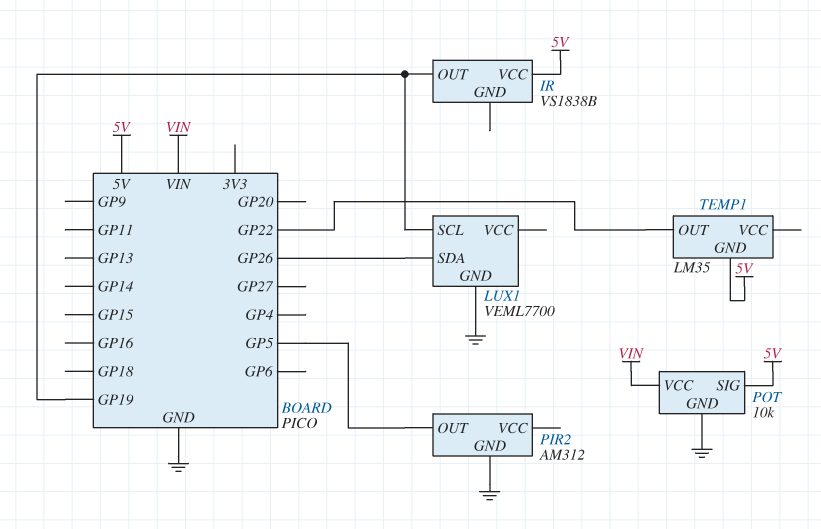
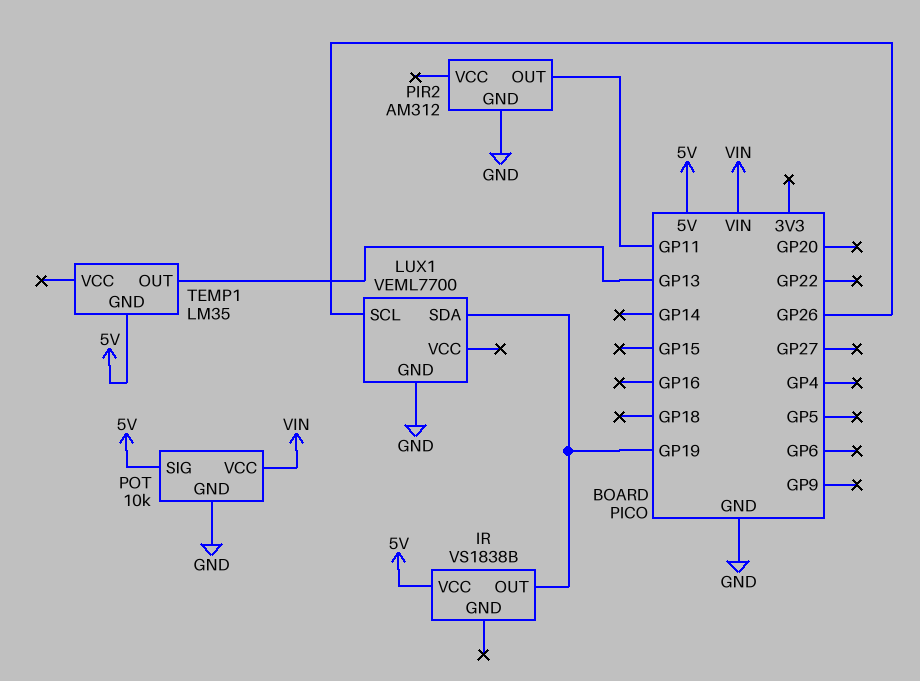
LUX1 pin SCL: GP19 -> GP26
LUX1 pin SDA: GP26 -> GP19
PIR2 pin OUT: GP5 -> GP11
TEMP1 pin OUT: GP22 -> GP13

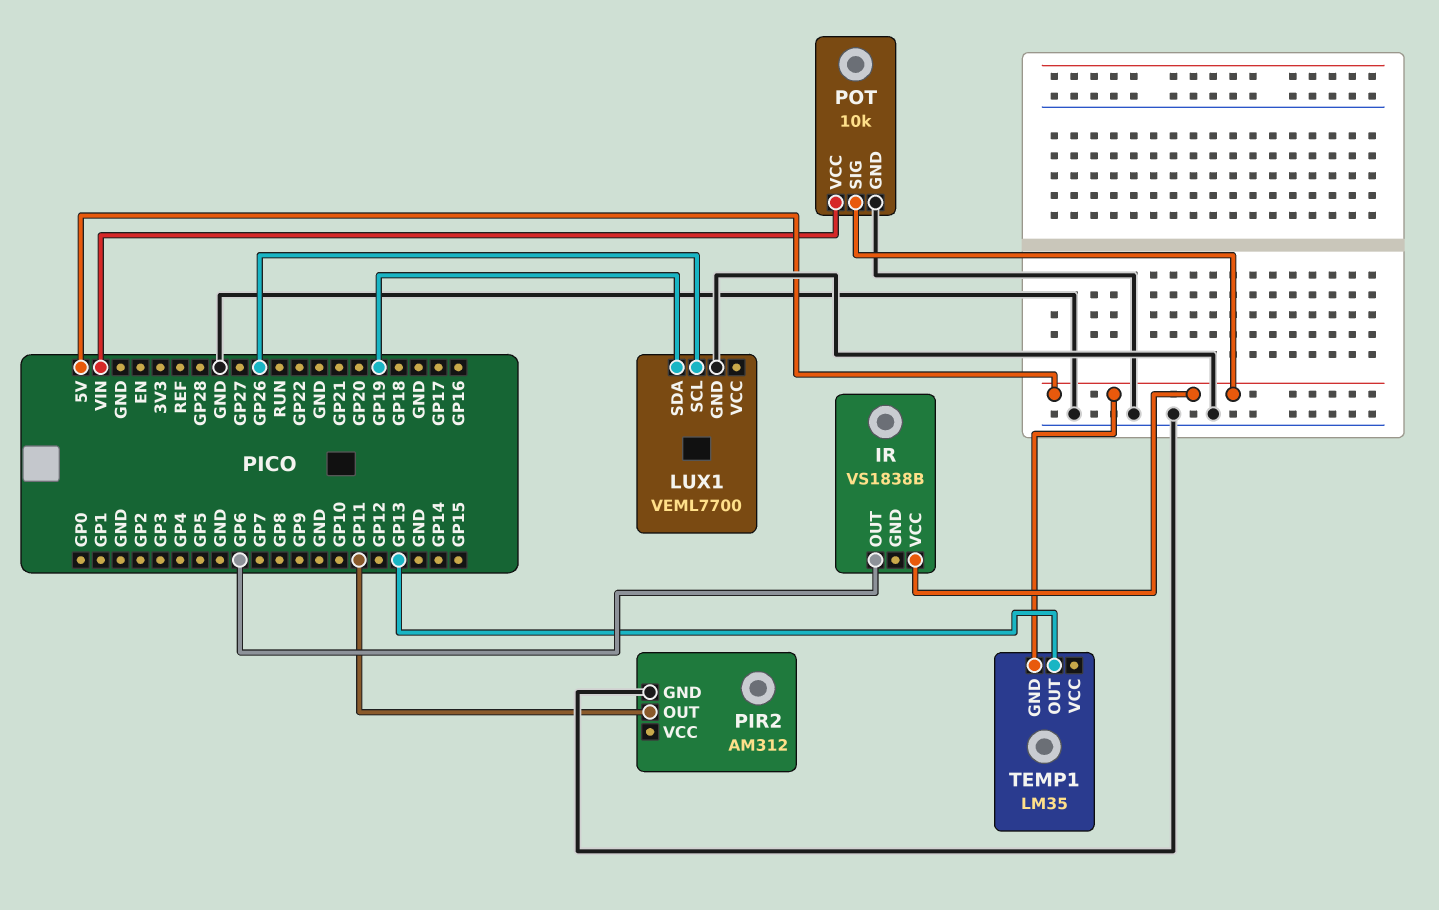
IR pin OUT: GP19 -> GP6

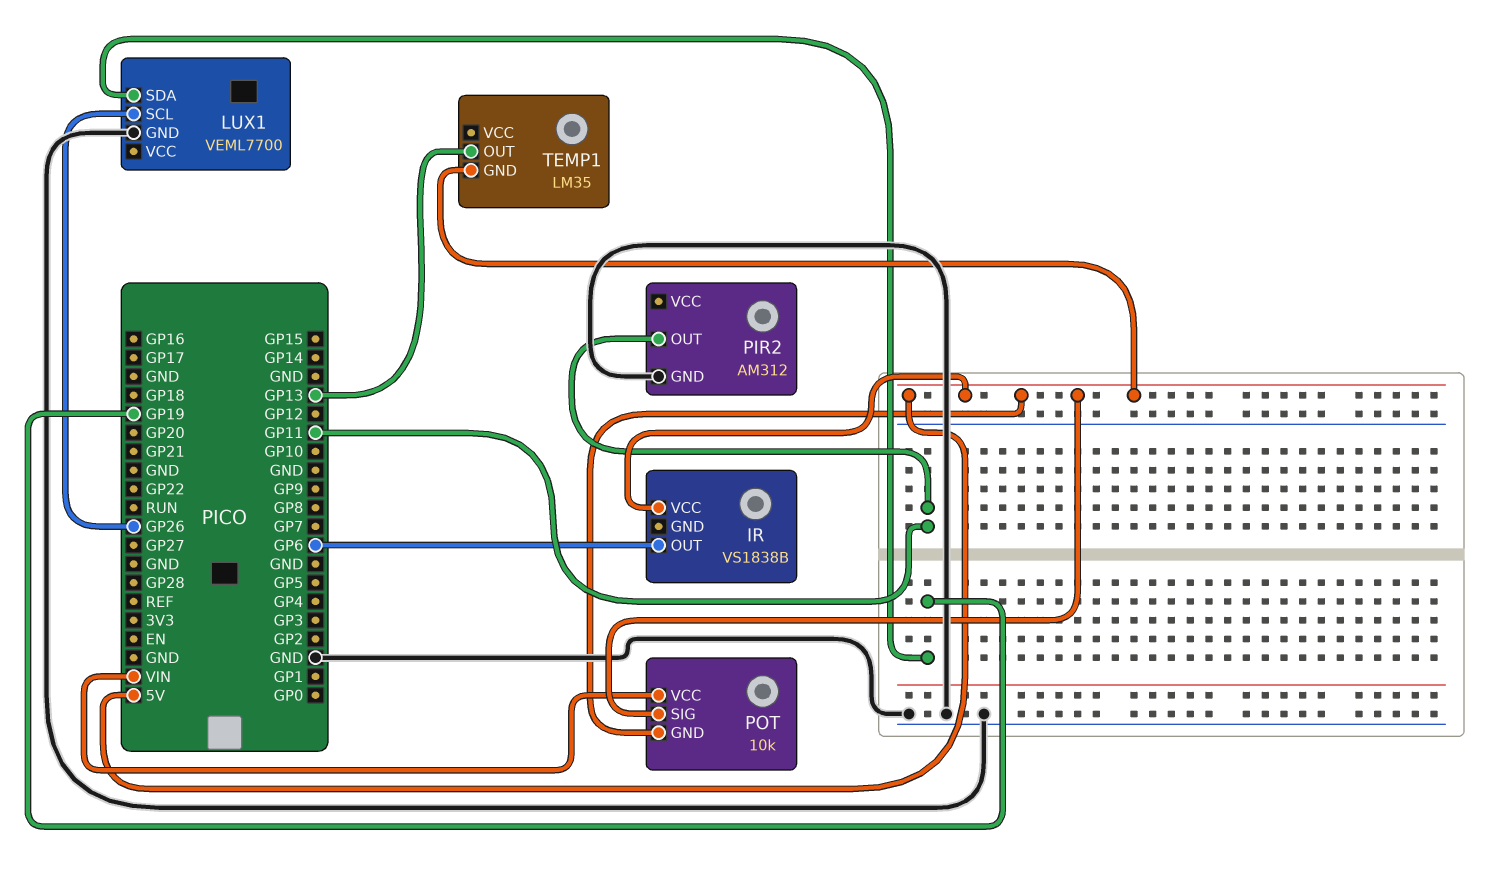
POT pin GND: GND -> 5V

